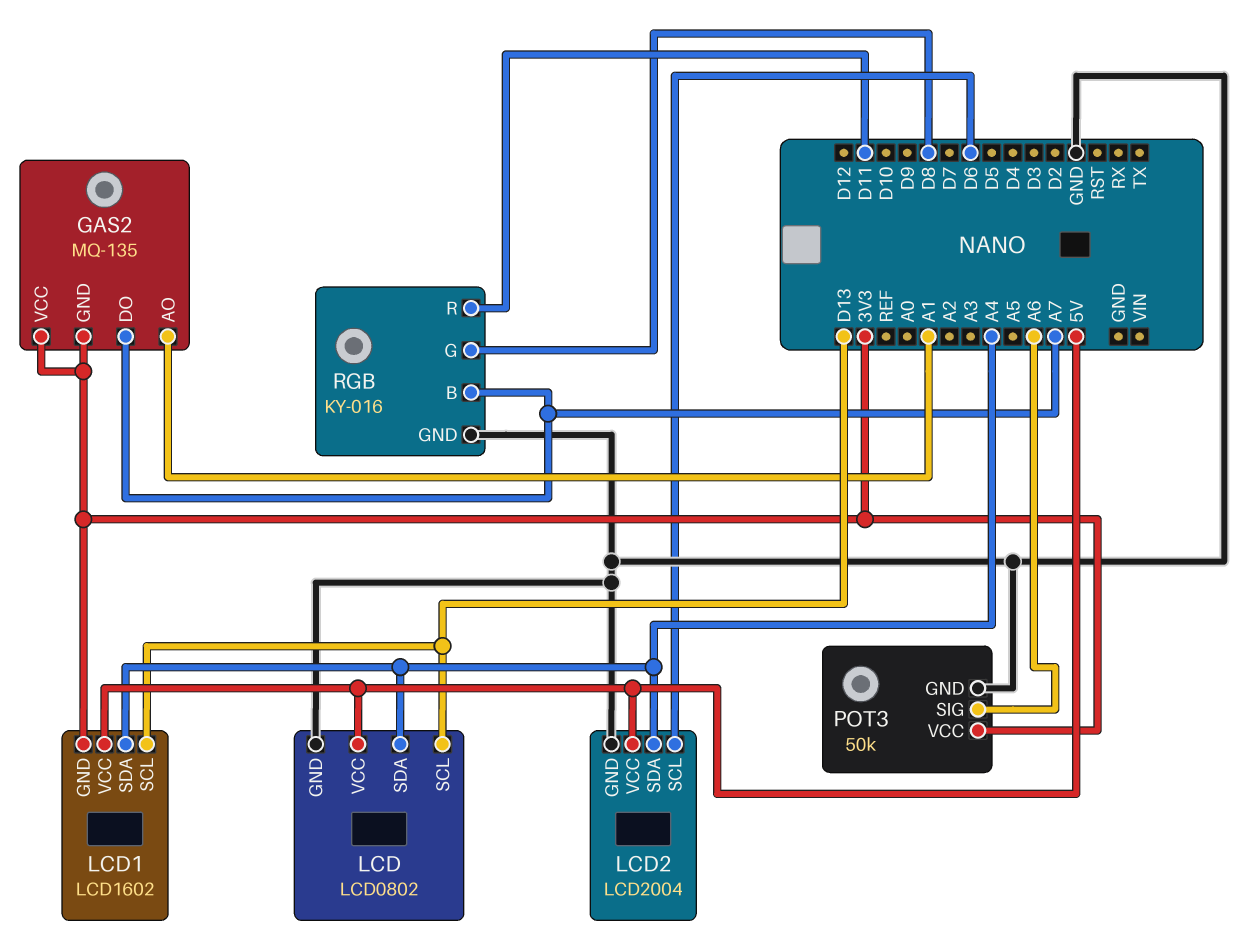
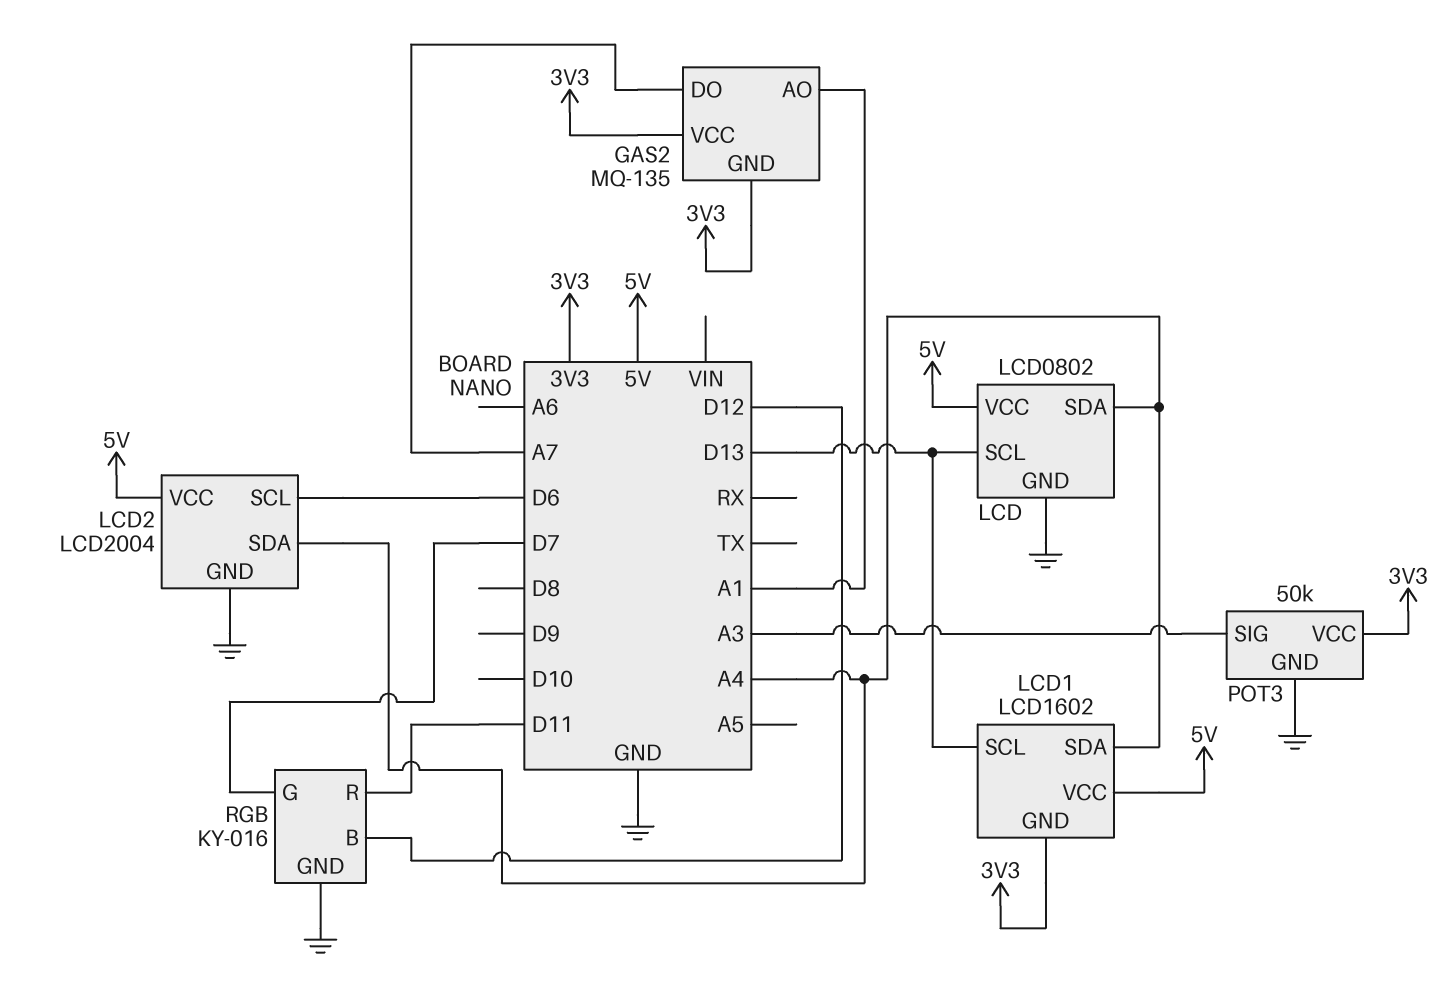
POT3 pin SIG: A6 -> A3
RGB pin B: A7 -> D12
RGB pin G: D8 -> D7

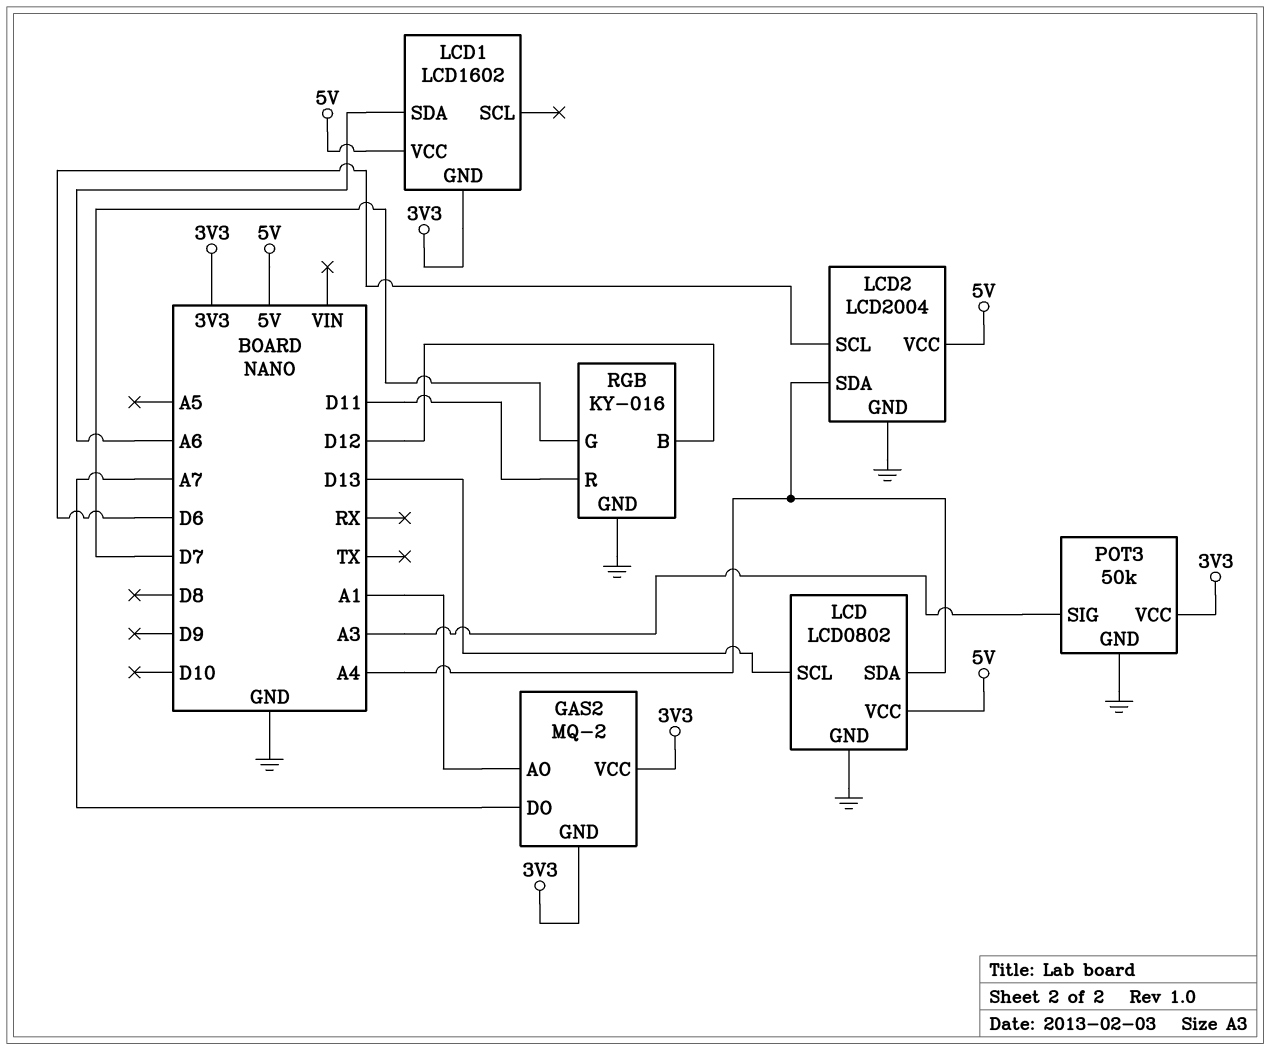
GAS2: MQ-135 -> MQ-2
LCD1 pin SCL: D13 -> none
LCD1 pin SDA: A4 -> A6

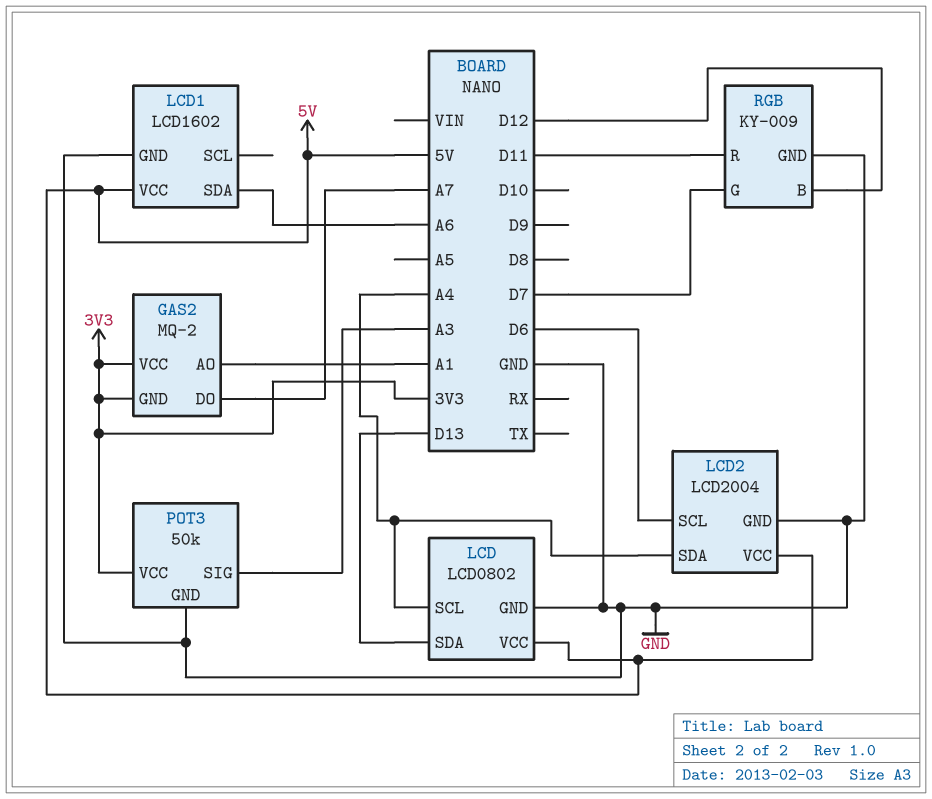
LCD pin SCL: D13 -> A4
LCD pin SDA: A4 -> D13
LCD1 pin GND: 3V3 -> GND
RGB: KY-016 -> KY-009

